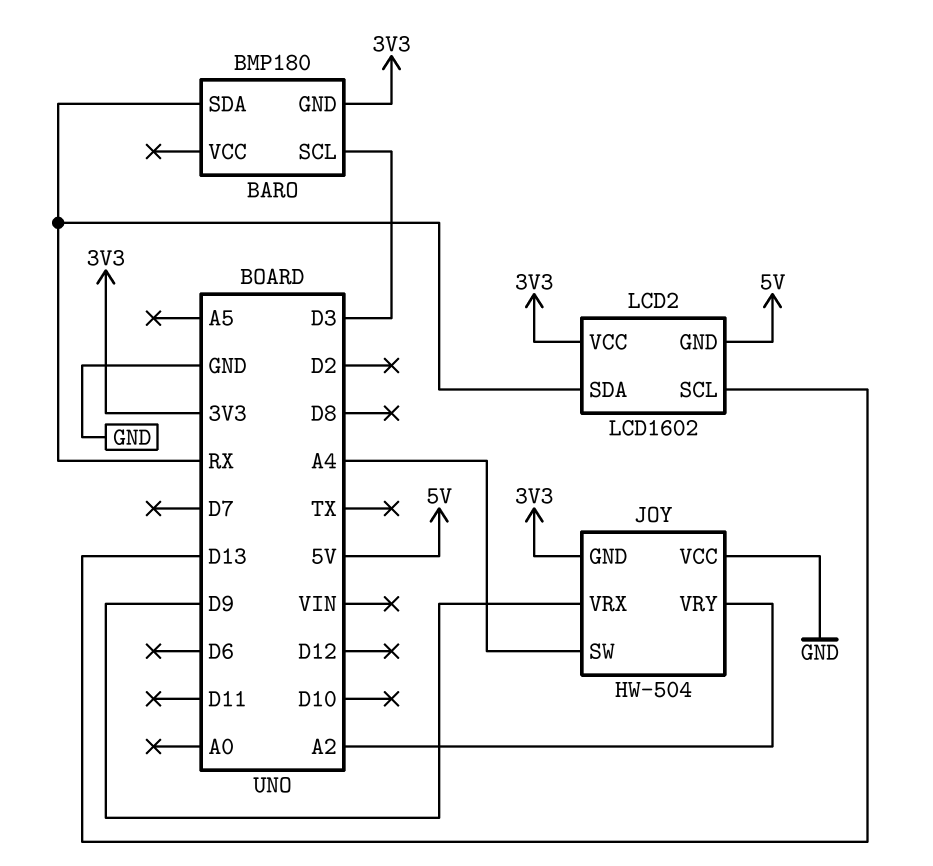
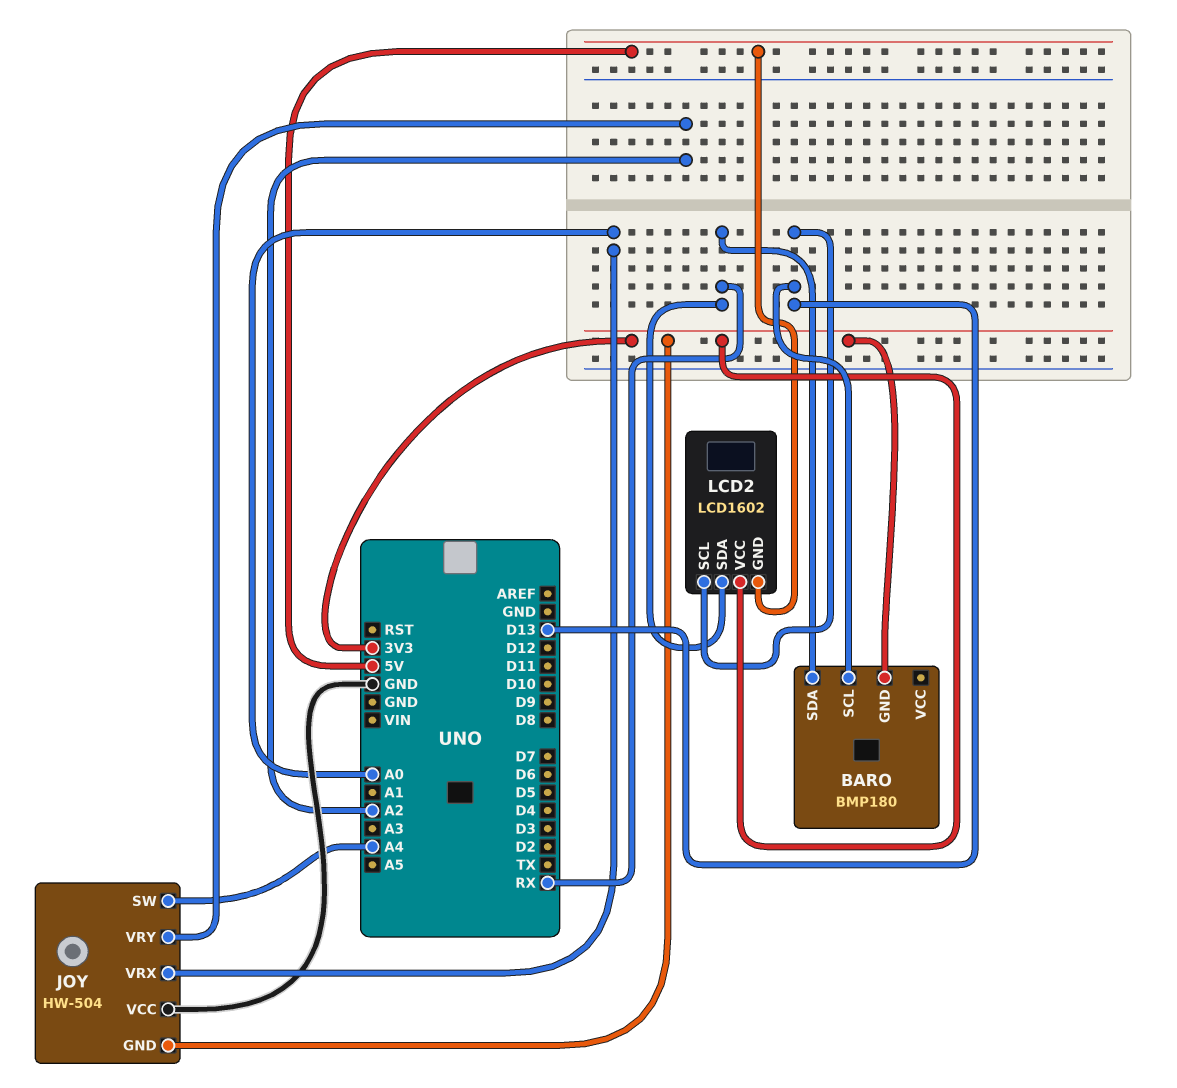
BARO pin SCL: D3 -> D13
JOY pin VRX: D9 -> A0

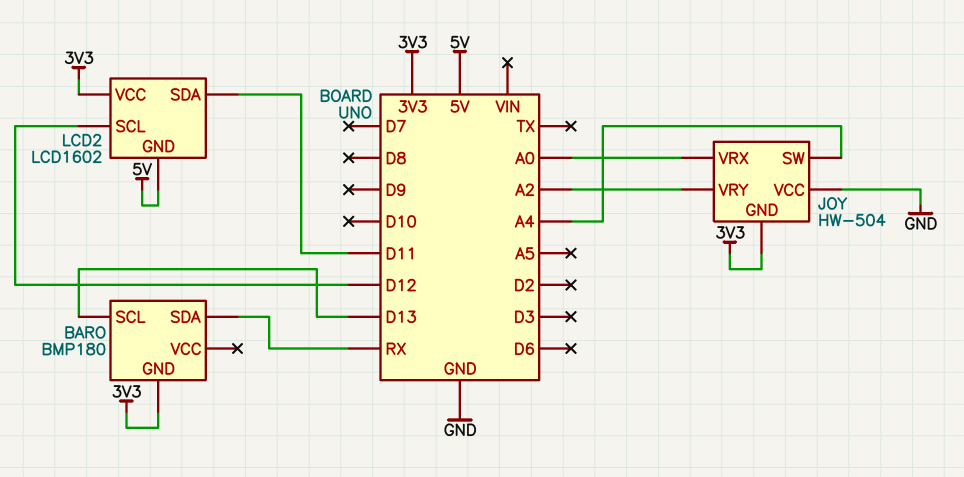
LCD2 pin SCL: D13 -> D12
LCD2 pin SDA: RX -> D11

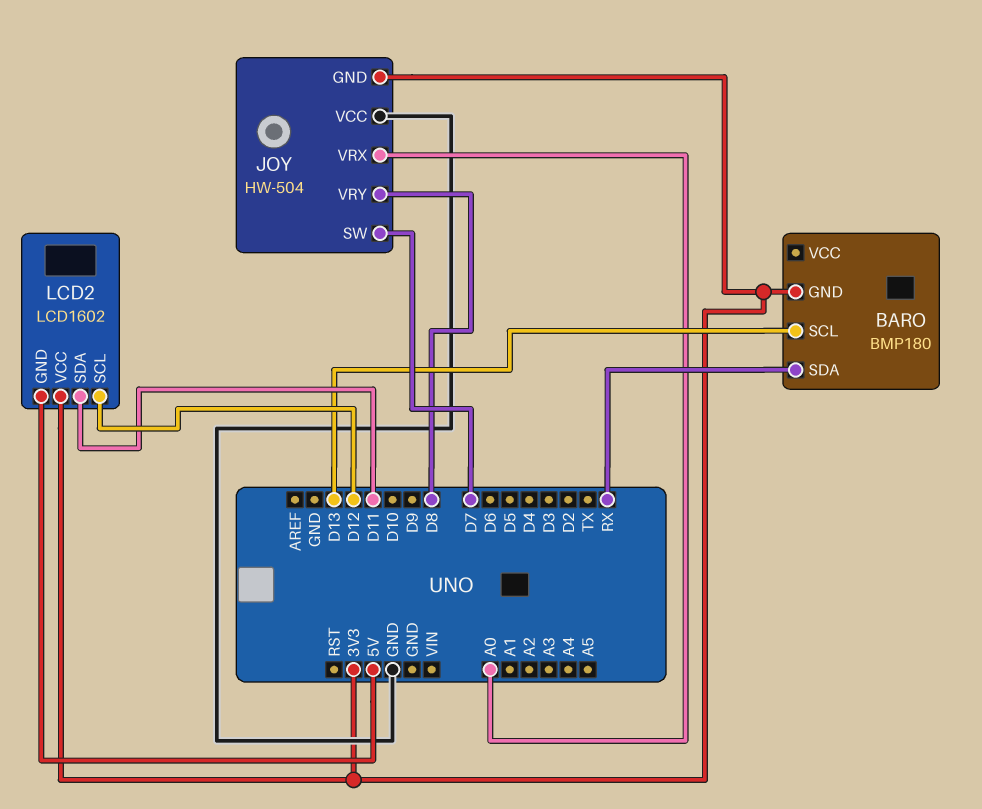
JOY pin SW: A4 -> D7
JOY pin VRY: A2 -> D8

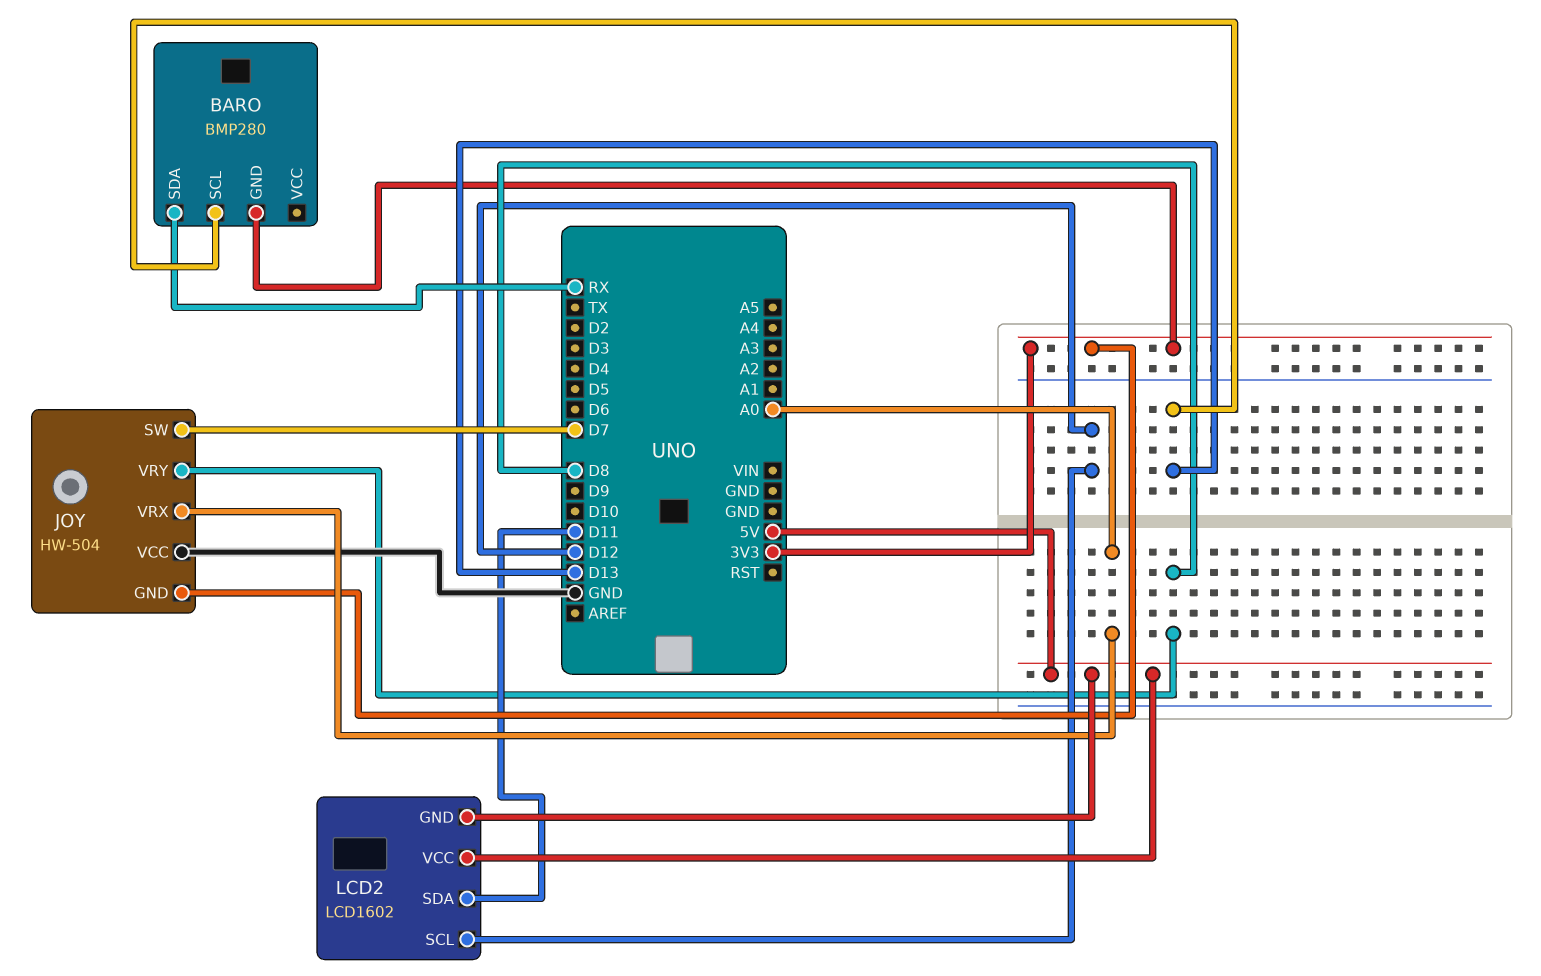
BARO: BMP180 -> BMP280
LCD2 pin VCC: 3V3 -> 5V

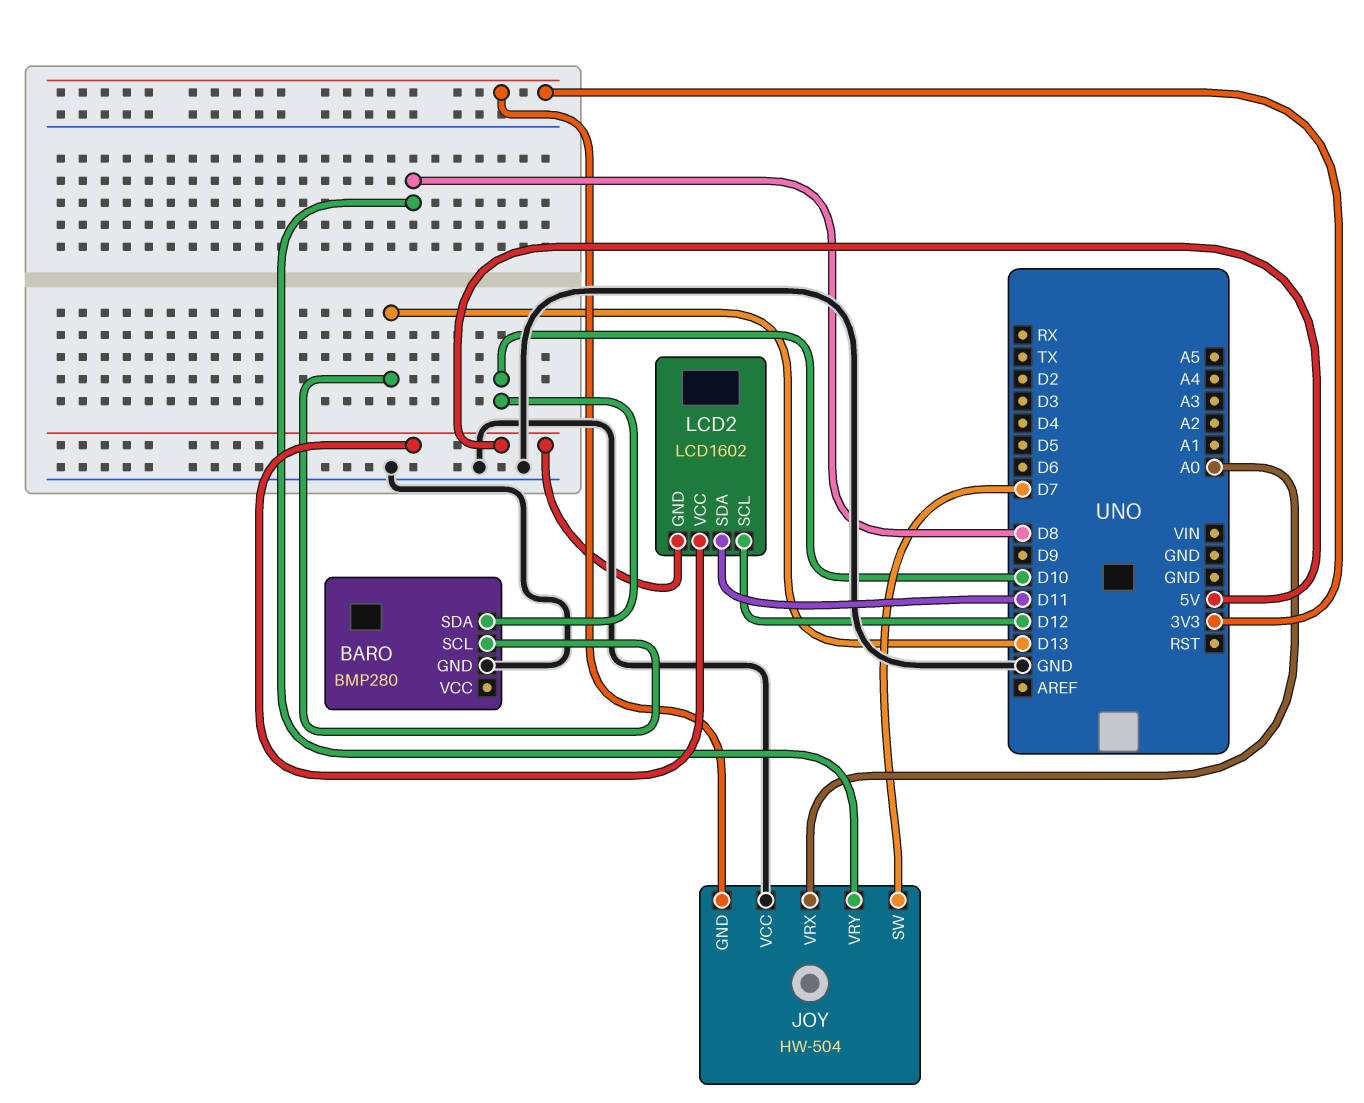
BARO pin GND: 3V3 -> GND
BARO pin SDA: RX -> D10

